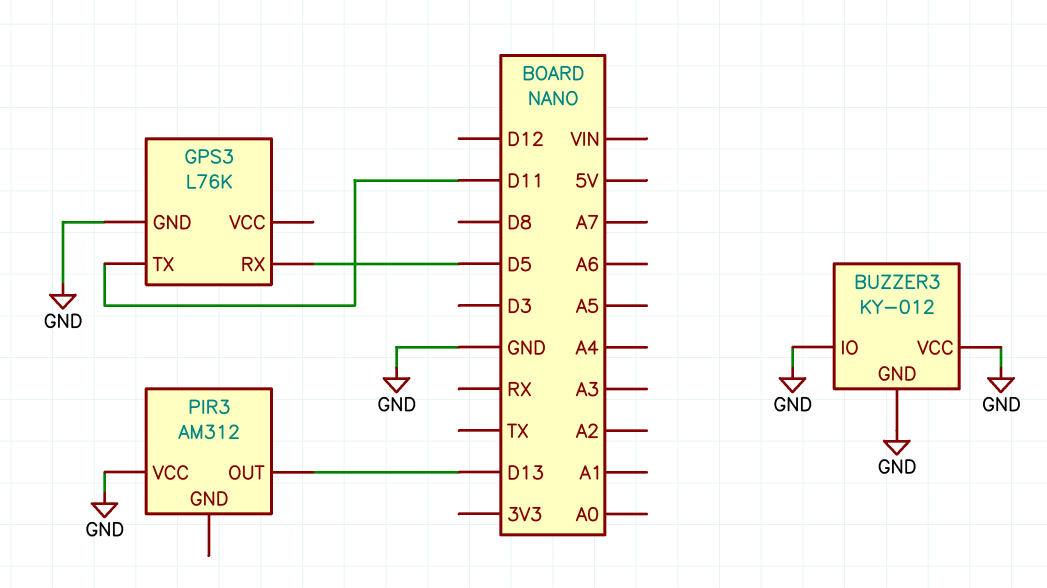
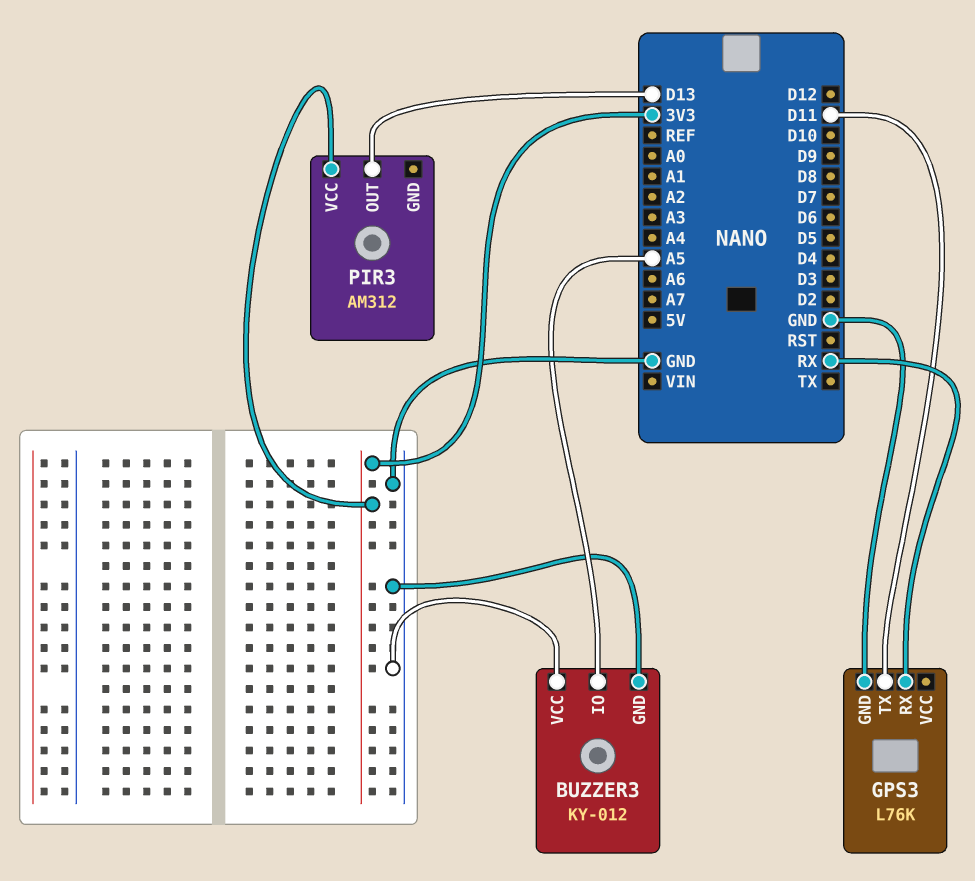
BUZZER3 pin IO: GND -> A5
GPS3 pin RX: D5 -> RX
PIR3 pin VCC: GND -> 3V3

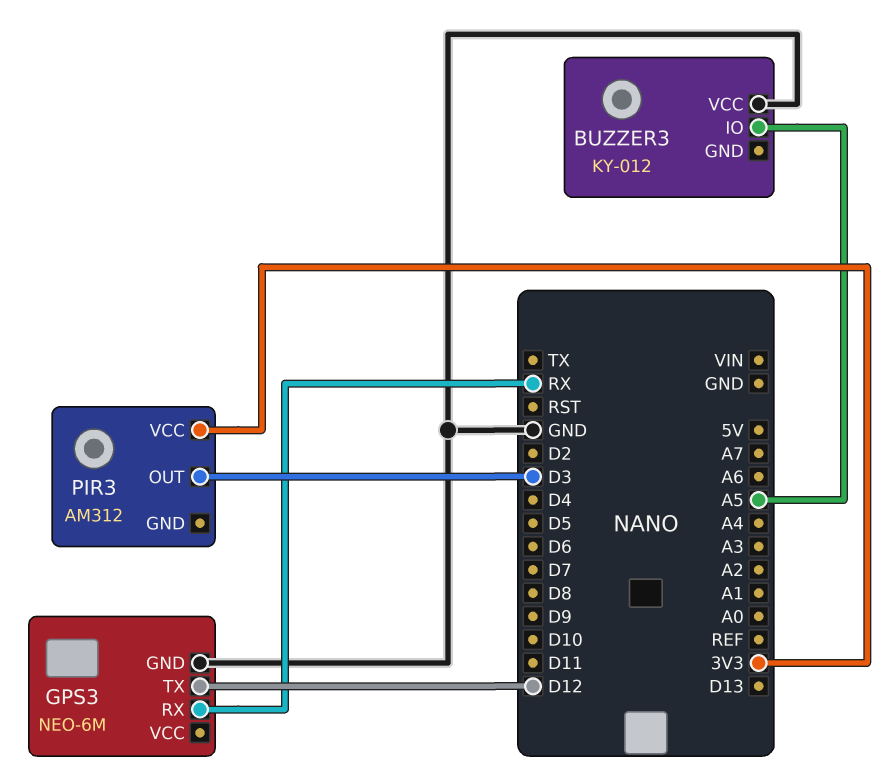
BUZZER3 pin GND: GND -> none
GPS3: L76K -> NEO-6M
GPS3 pin TX: D11 -> D12
PIR3 pin OUT: D13 -> D3

